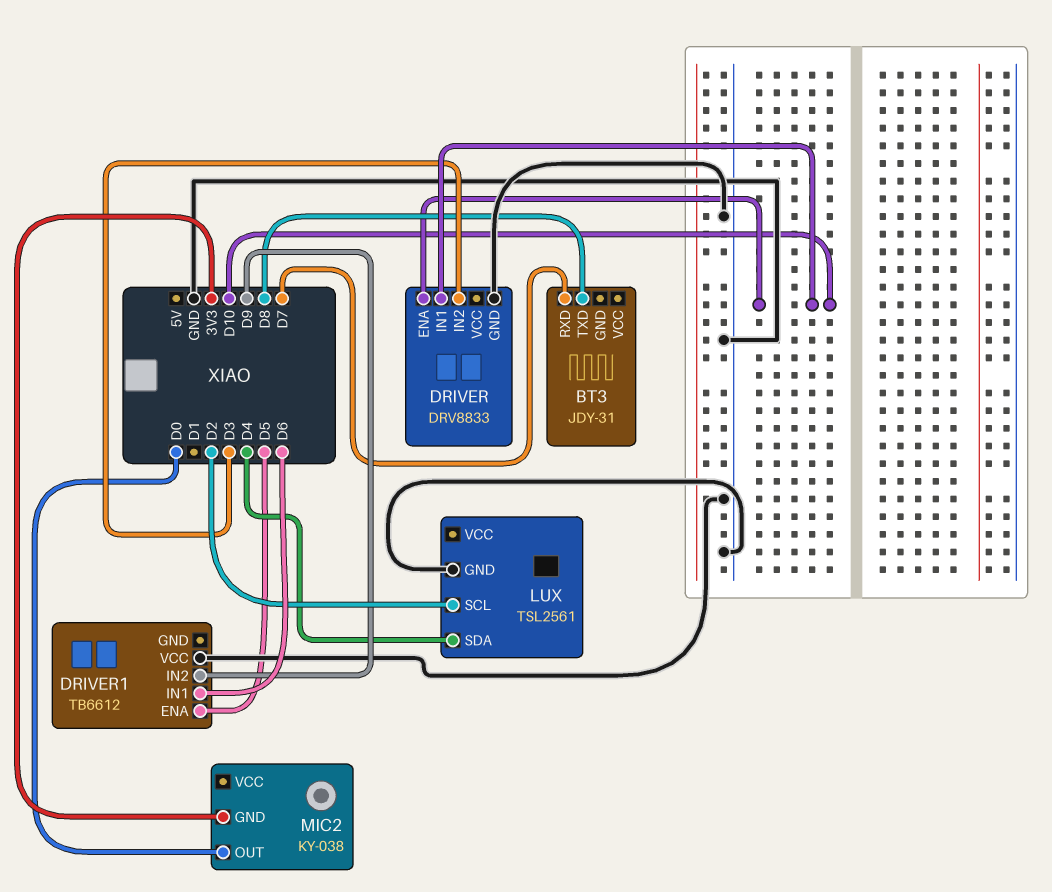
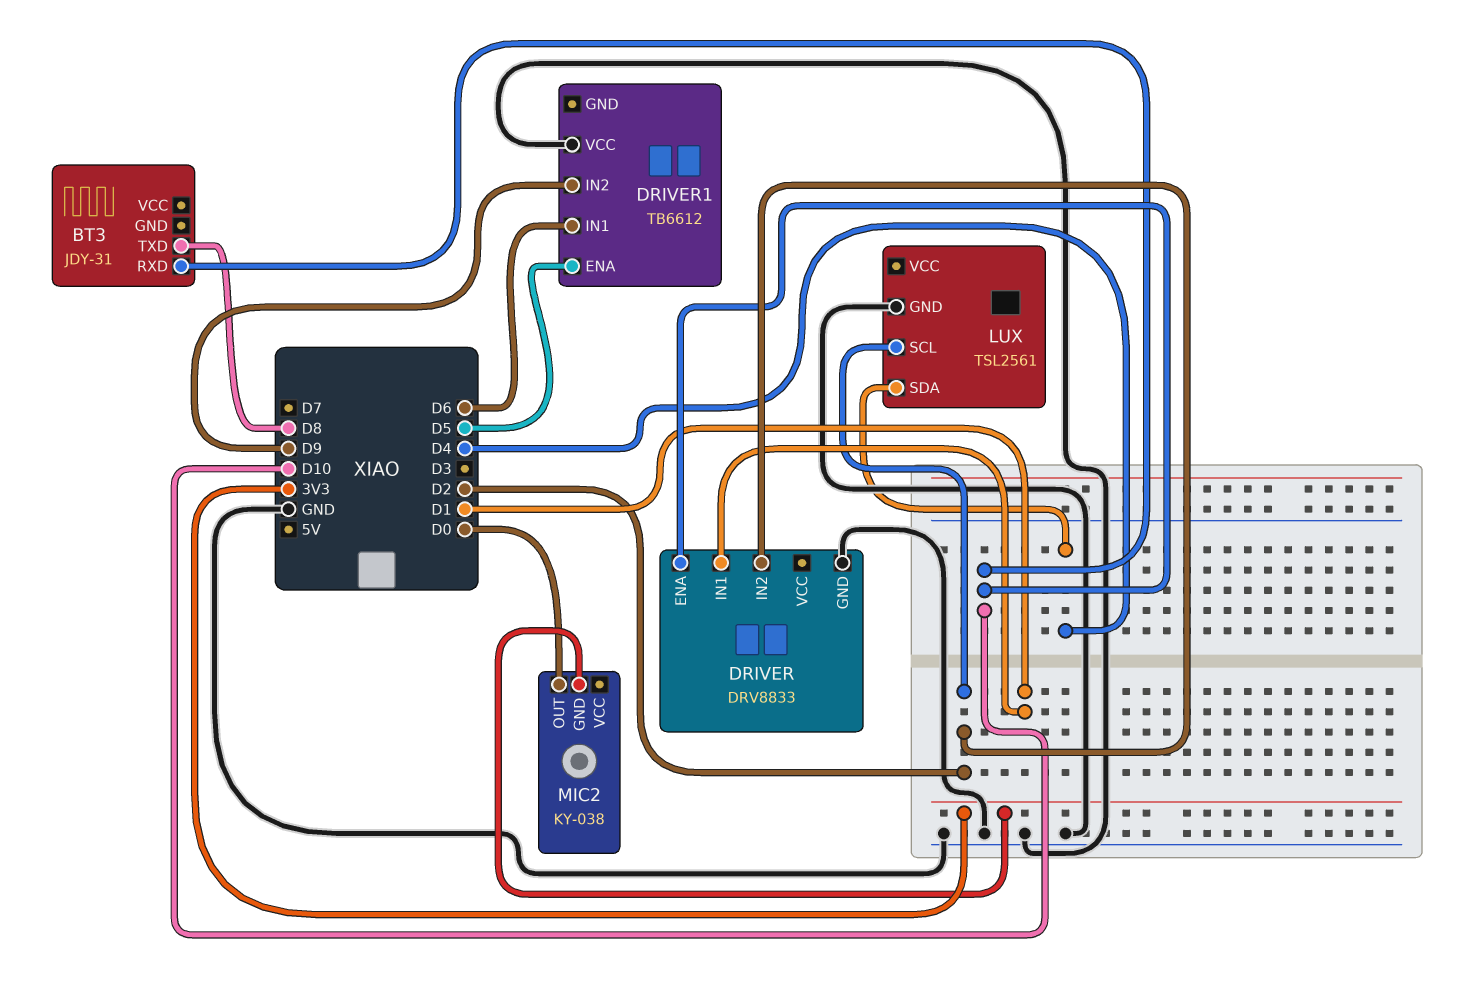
BT3 pin RXD: D7 -> D10
DRIVER pin IN1: D10 -> D1
DRIVER pin IN2: D3 -> D2

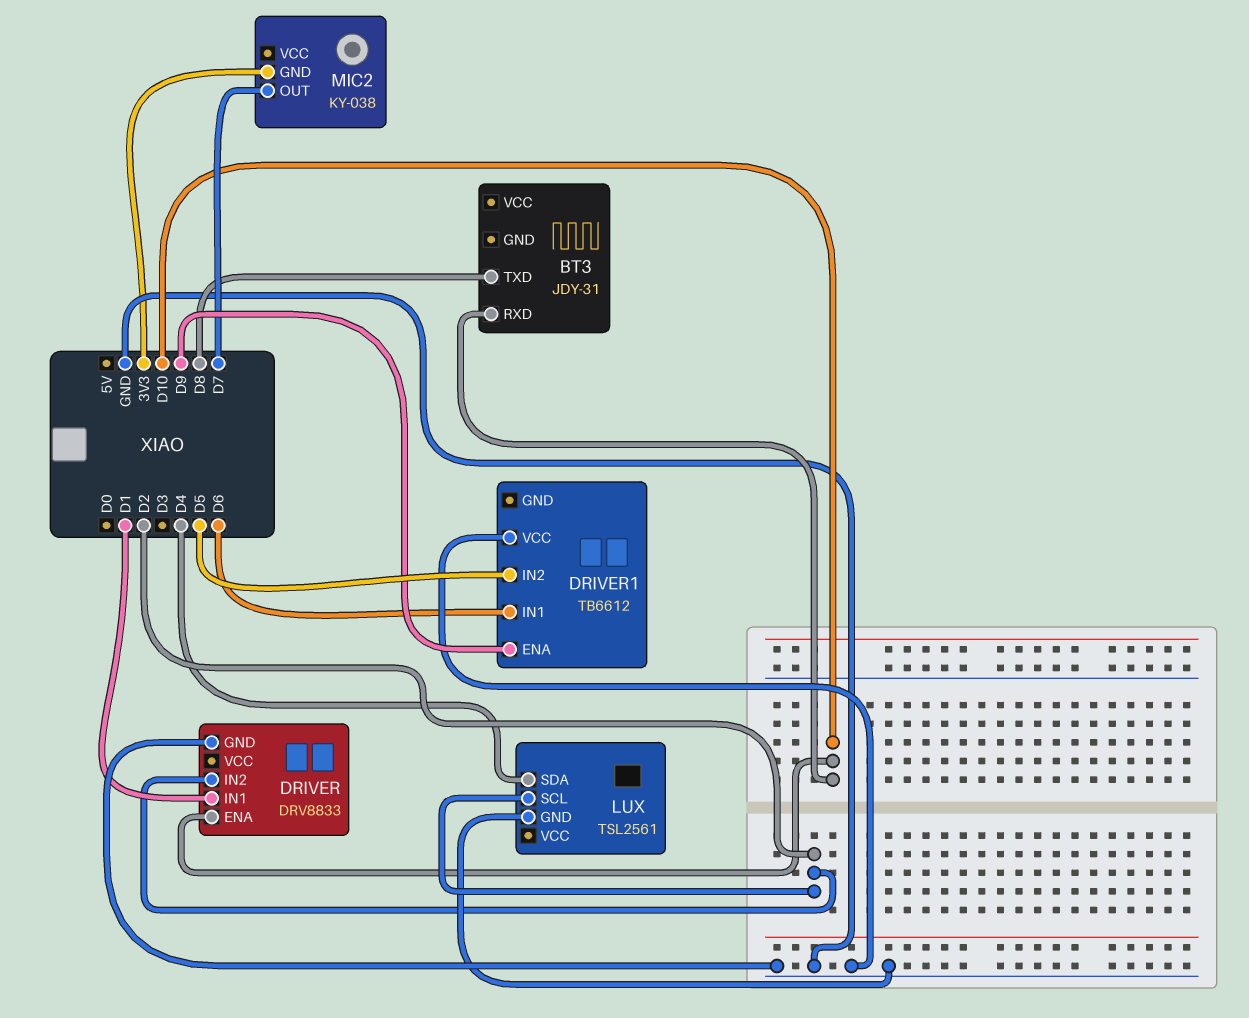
DRIVER1 pin ENA: D5 -> D9
DRIVER1 pin IN2: D9 -> D5
MIC2 pin OUT: D0 -> D7

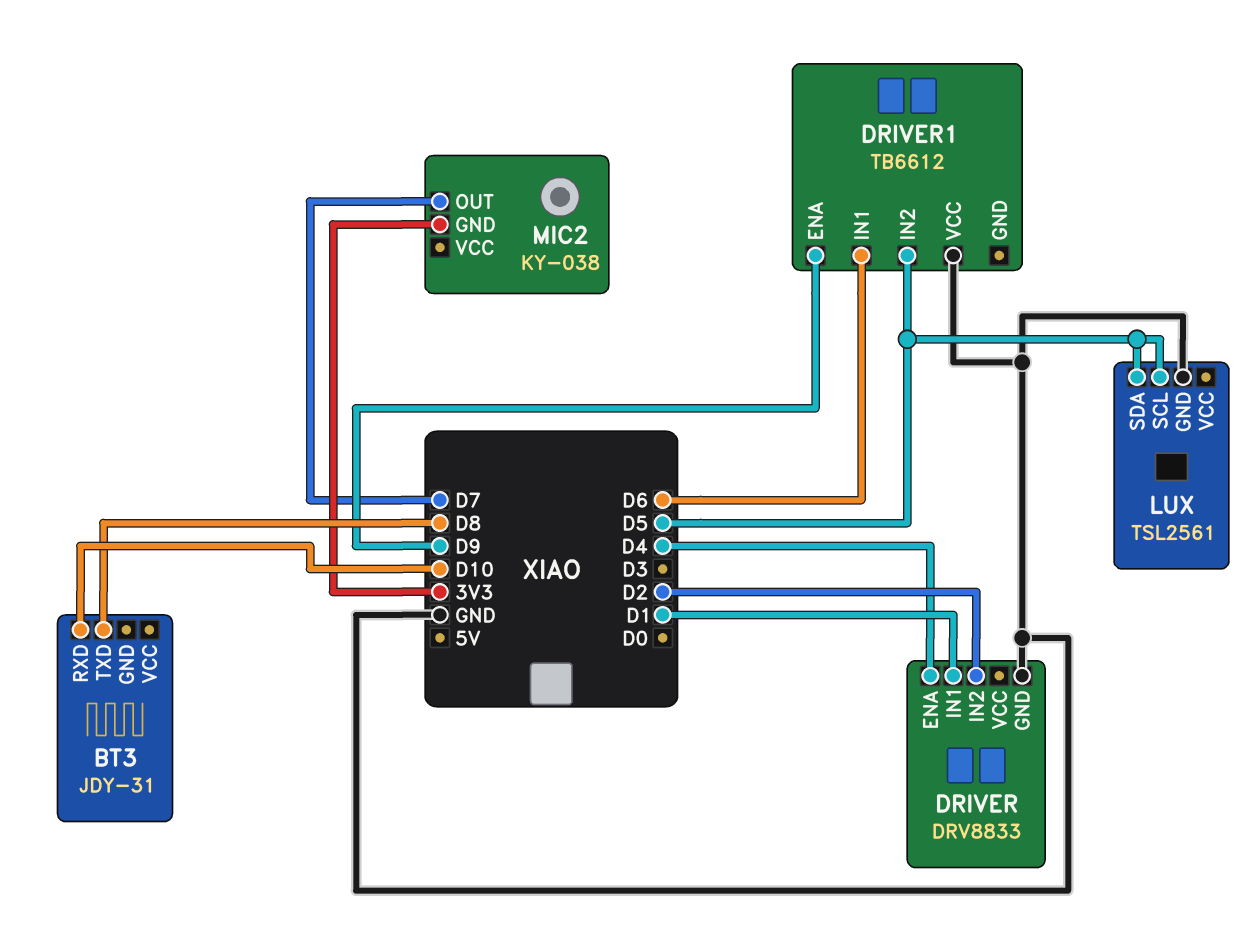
DRIVER pin ENA: D10 -> D4
LUX pin SCL: D2 -> D5
LUX pin SDA: D4 -> D5

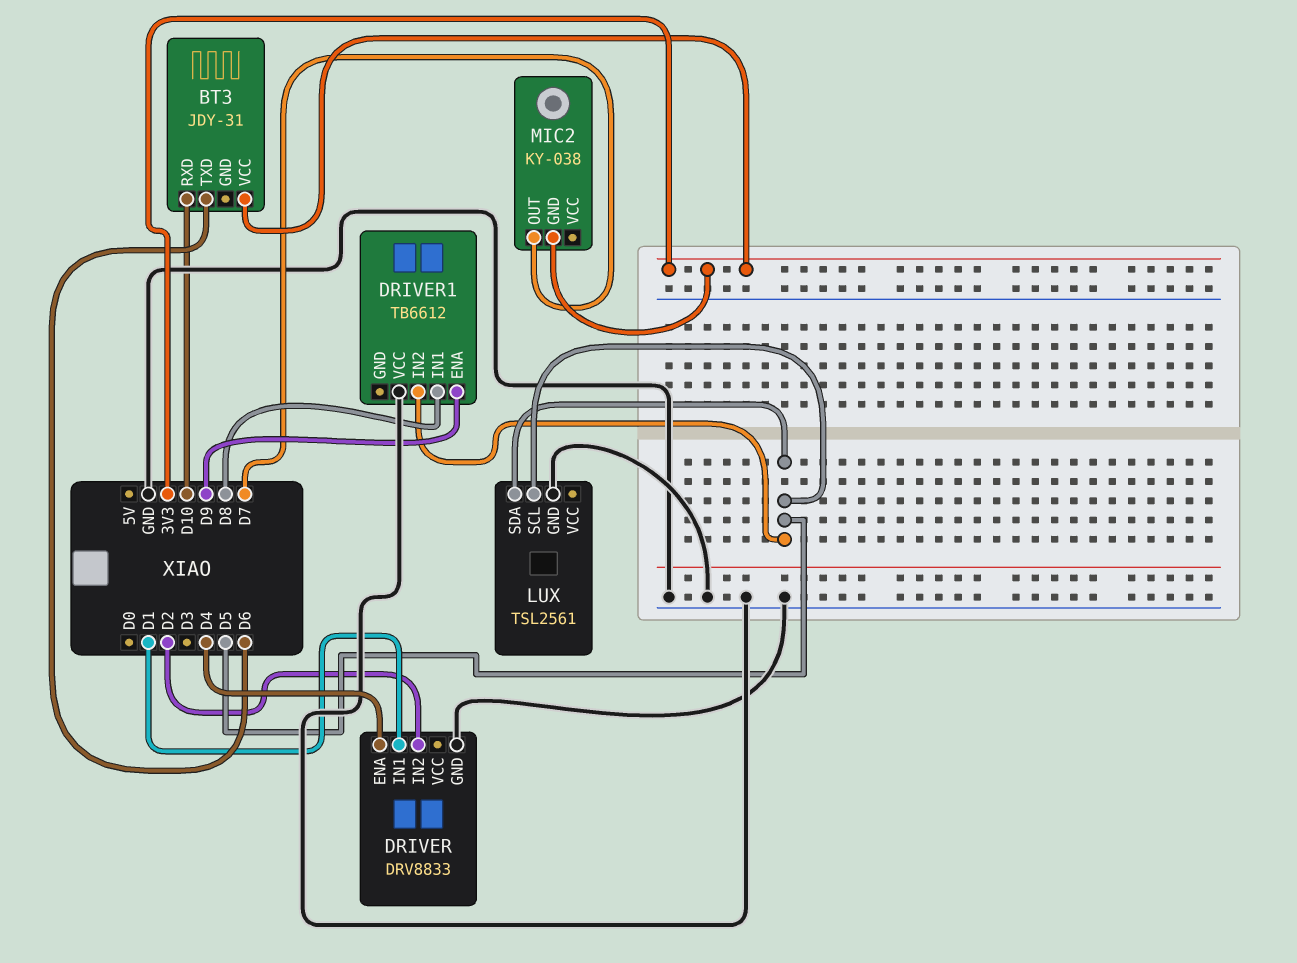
BT3 pin TXD: D8 -> D6
BT3 pin VCC: none -> 3V3
DRIVER1 pin IN1: D6 -> D8

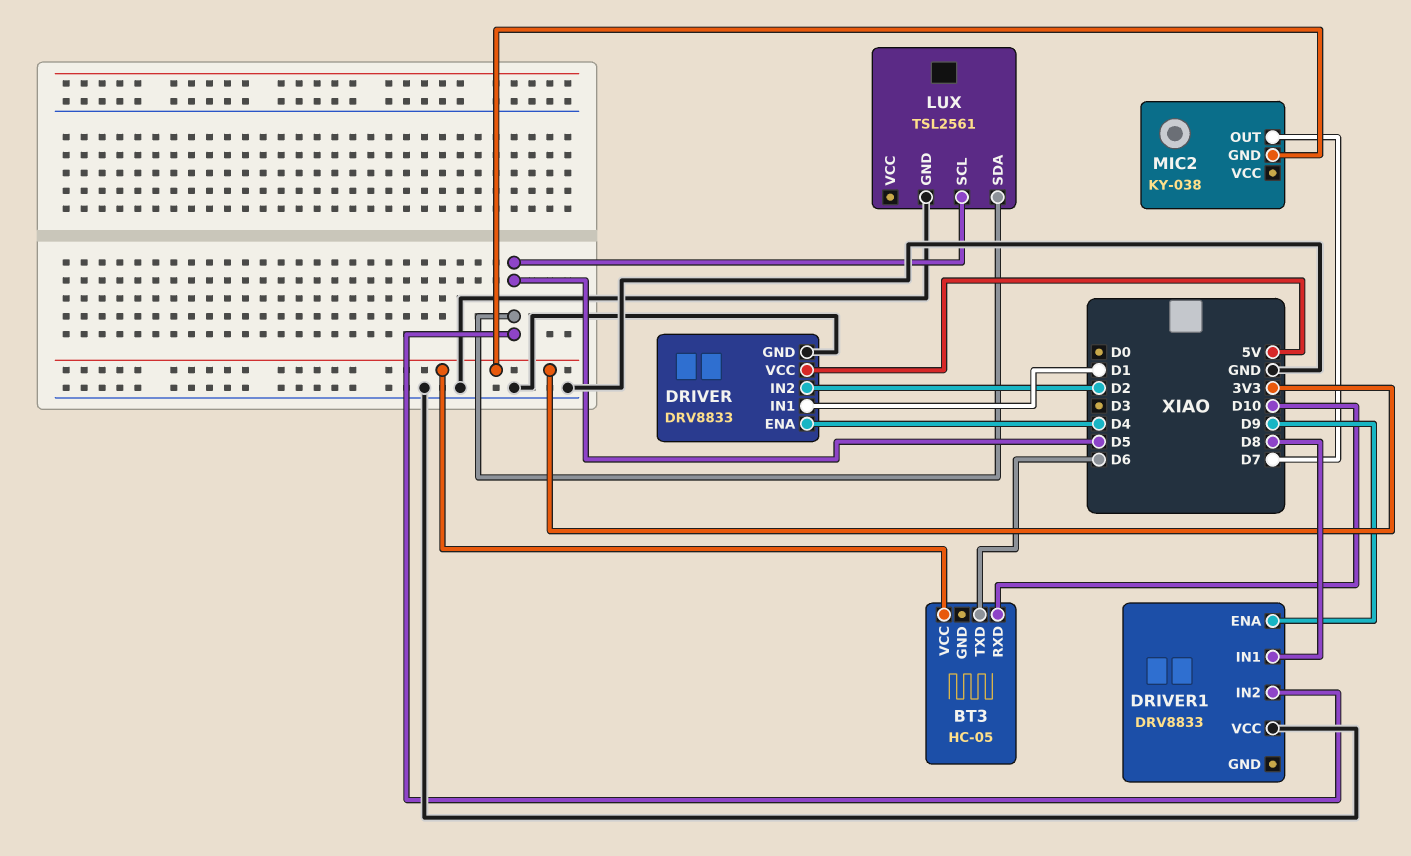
BT3: JDY-31 -> HC-05
DRIVER pin VCC: none -> 5V
DRIVER1: TB6612 -> DRV8833

